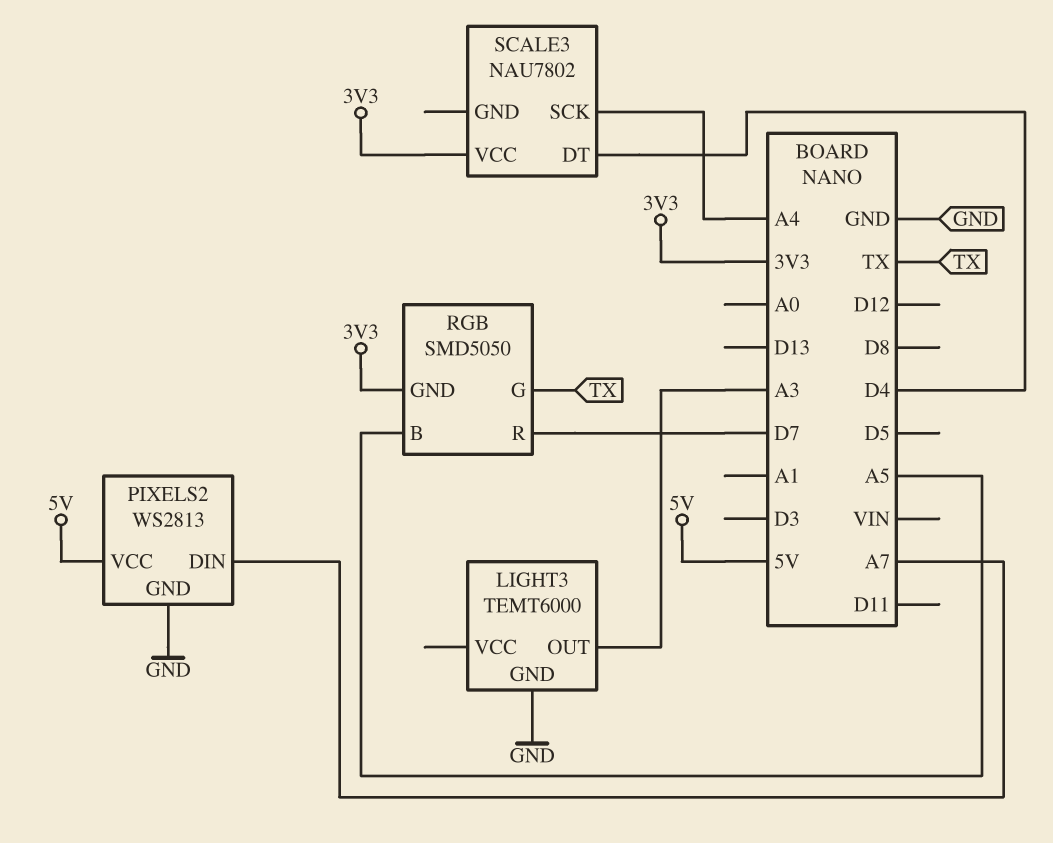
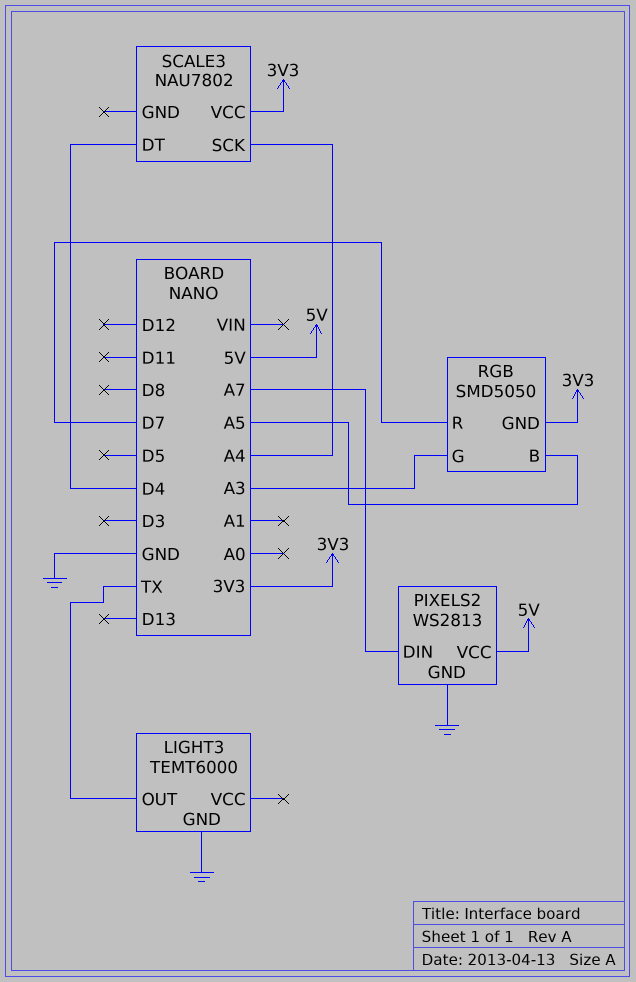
LIGHT3 pin OUT: A3 -> TX
RGB pin G: TX -> A3

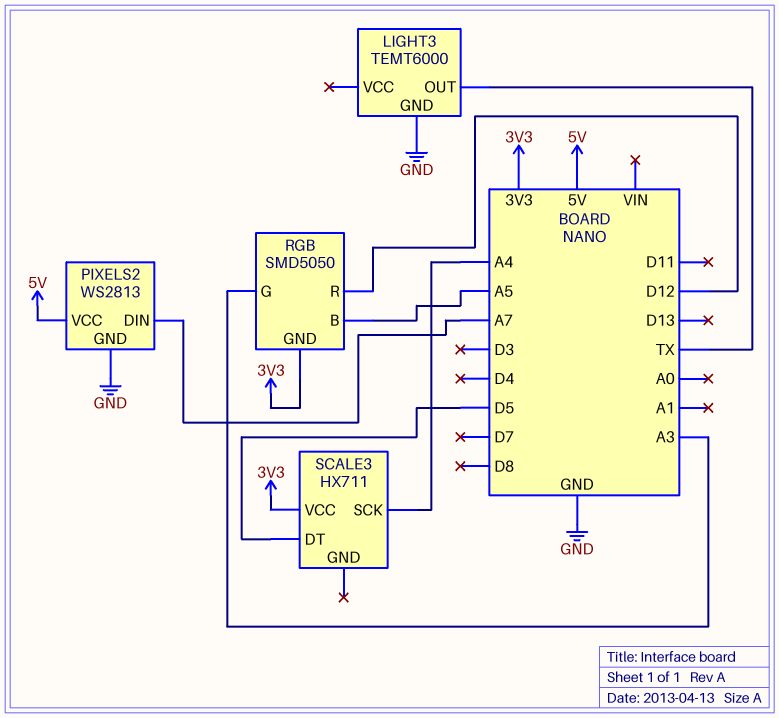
RGB pin R: D7 -> D12
SCALE3: NAU7802 -> HX711
SCALE3 pin DT: D4 -> D5

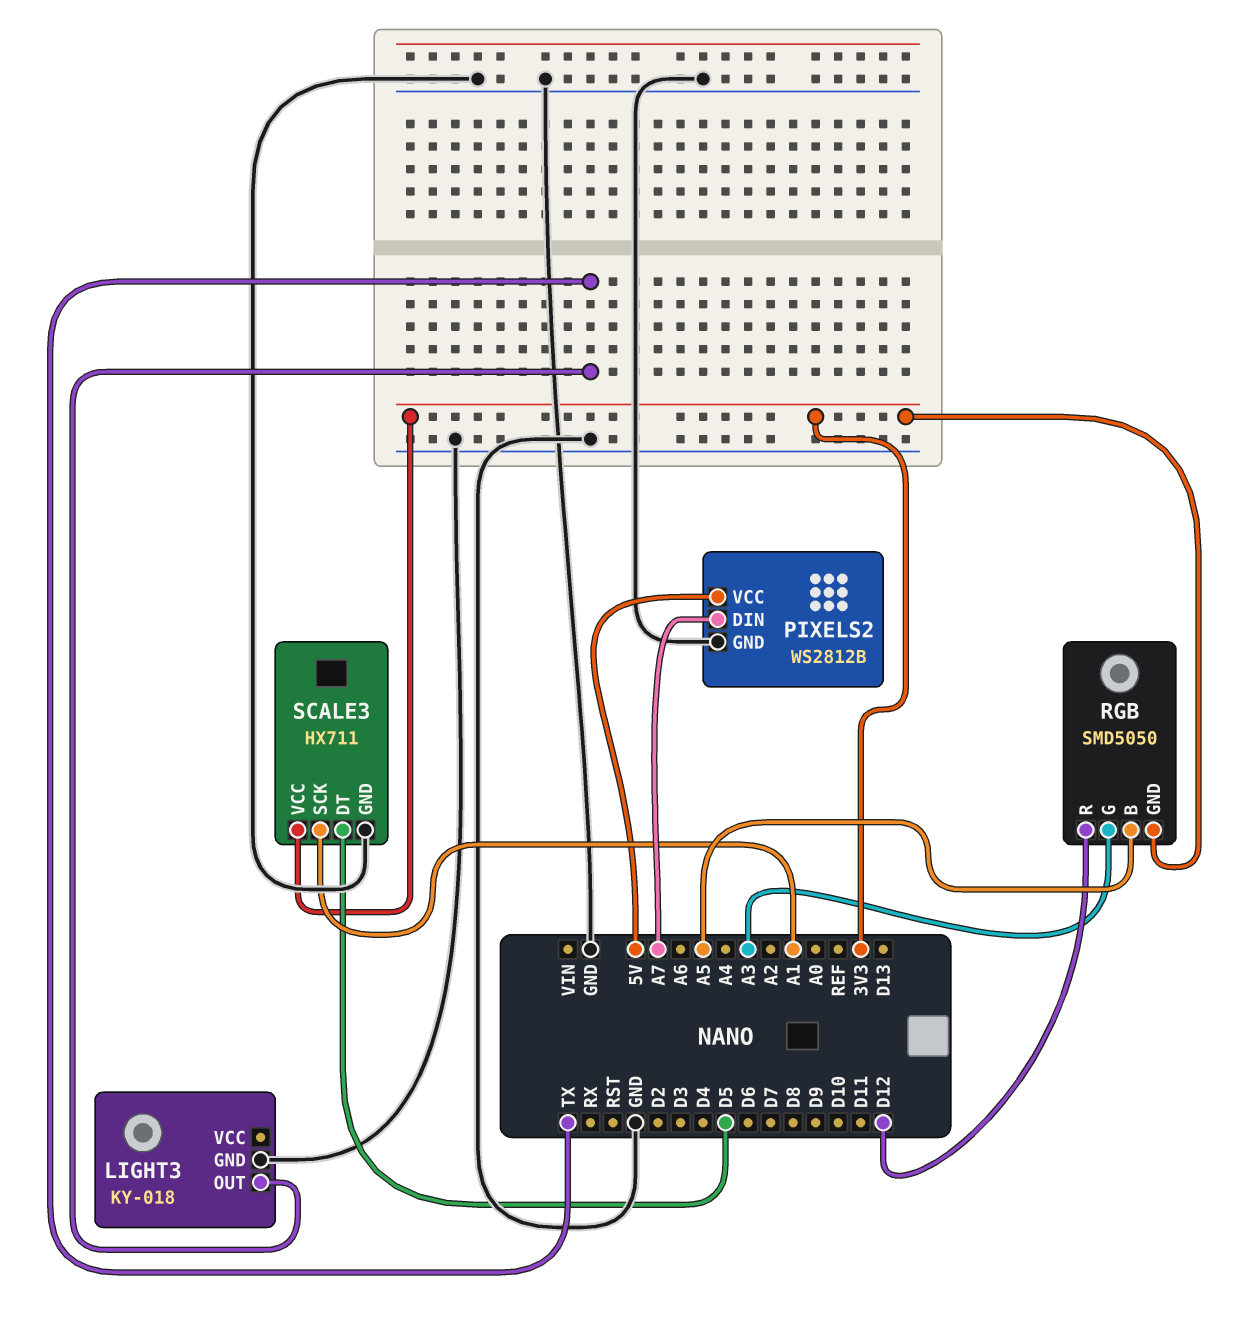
LIGHT3: TEMT6000 -> KY-018
PIXELS2: WS2813 -> WS2812B
SCALE3 pin GND: none -> GND
SCALE3 pin SCK: A4 -> A1

